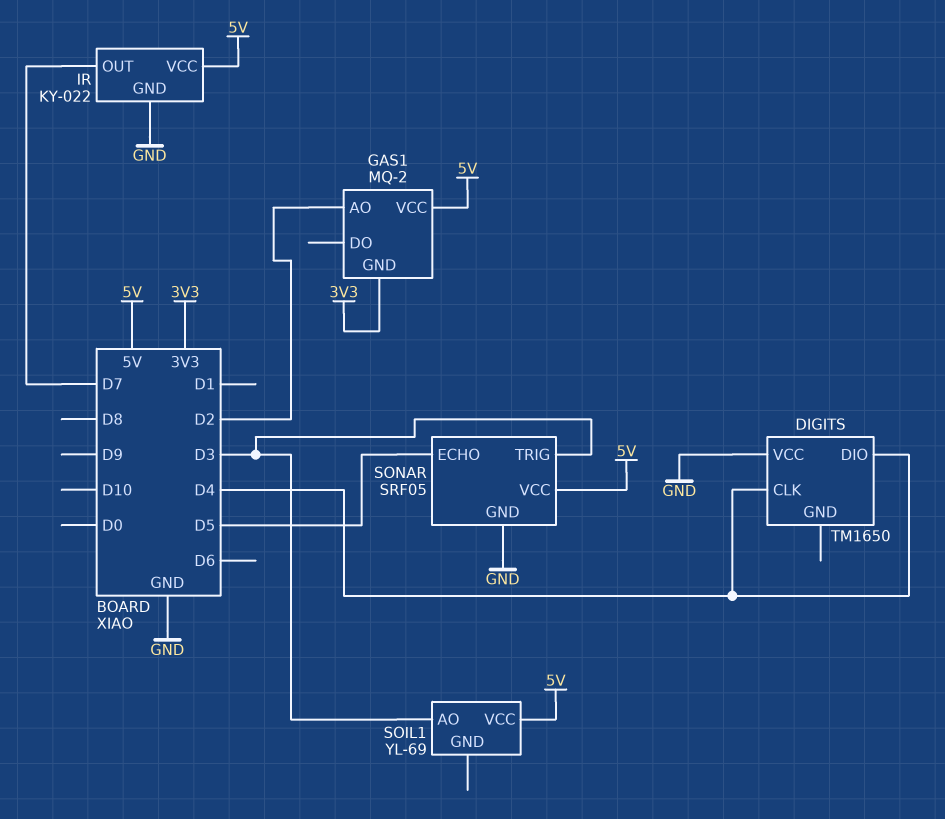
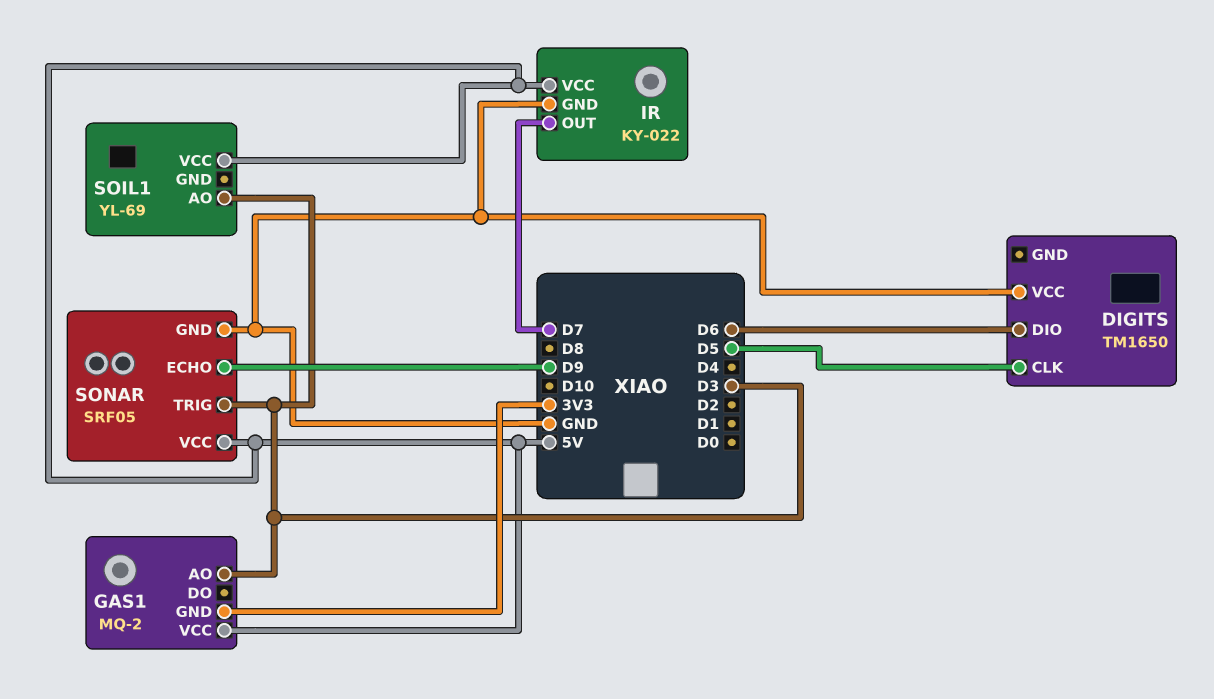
DIGITS pin CLK: D4 -> D5
DIGITS pin DIO: D4 -> D6
GAS1 pin AO: D2 -> D3
SONAR pin ECHO: D5 -> D9

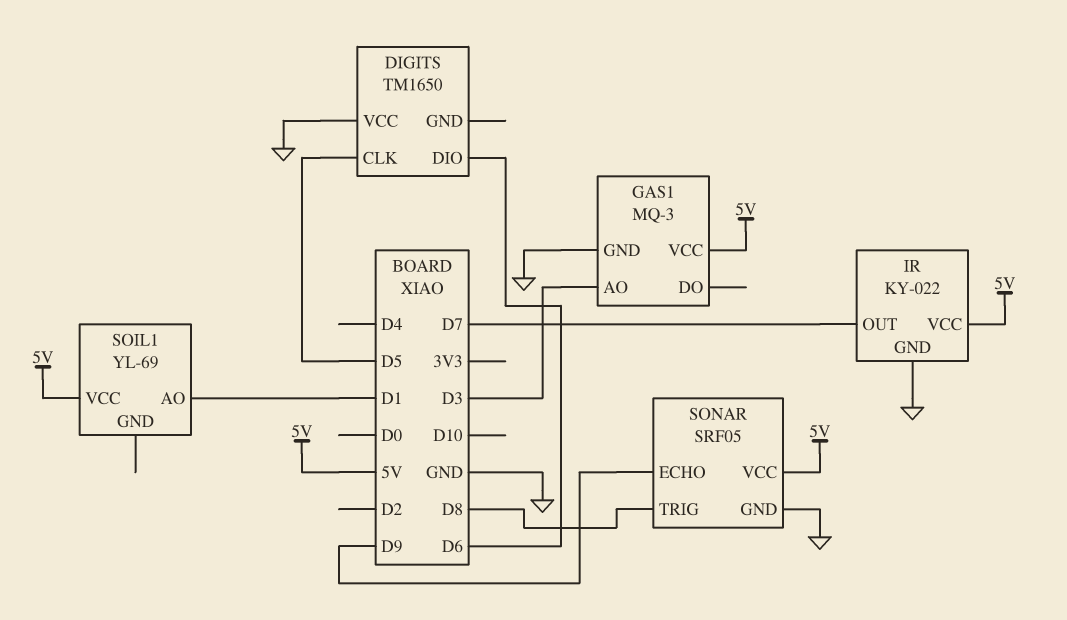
GAS1: MQ-2 -> MQ-3
GAS1 pin GND: 3V3 -> GND
SOIL1 pin AO: D3 -> D1
SONAR pin TRIG: D3 -> D8

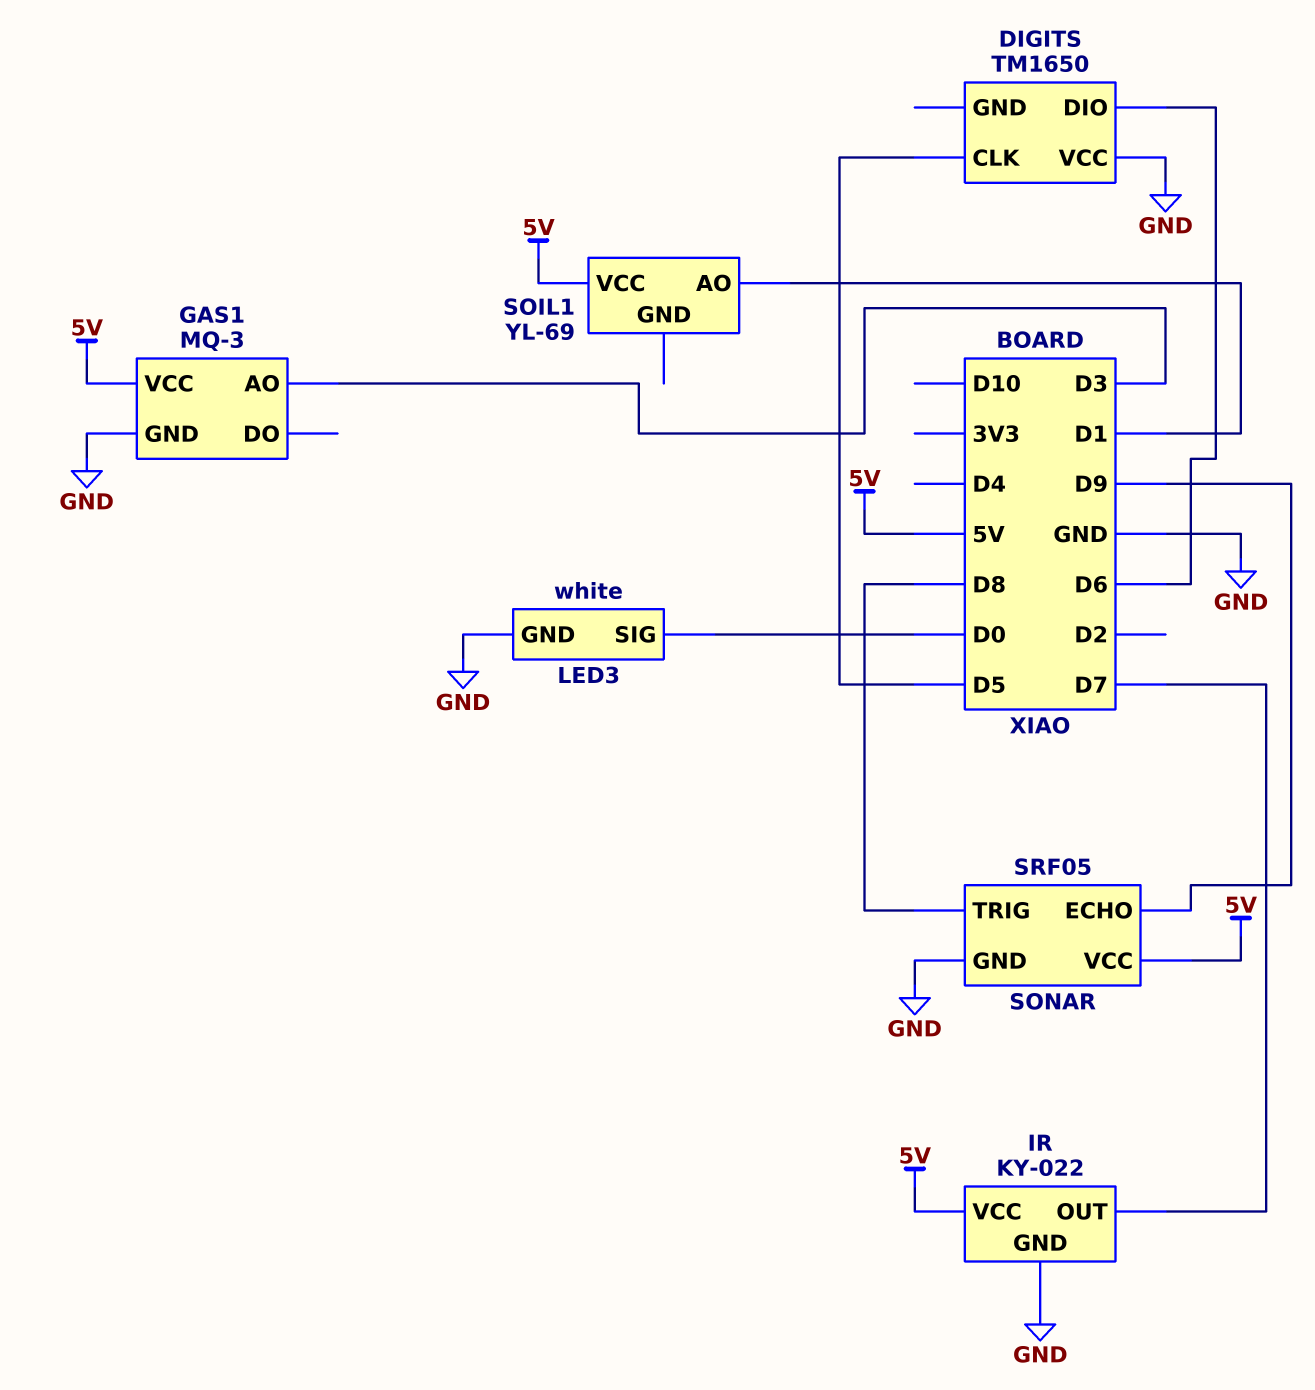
LED3: none -> white
LED3 pin GND: none -> GND
LED3 pin SIG: none -> D0

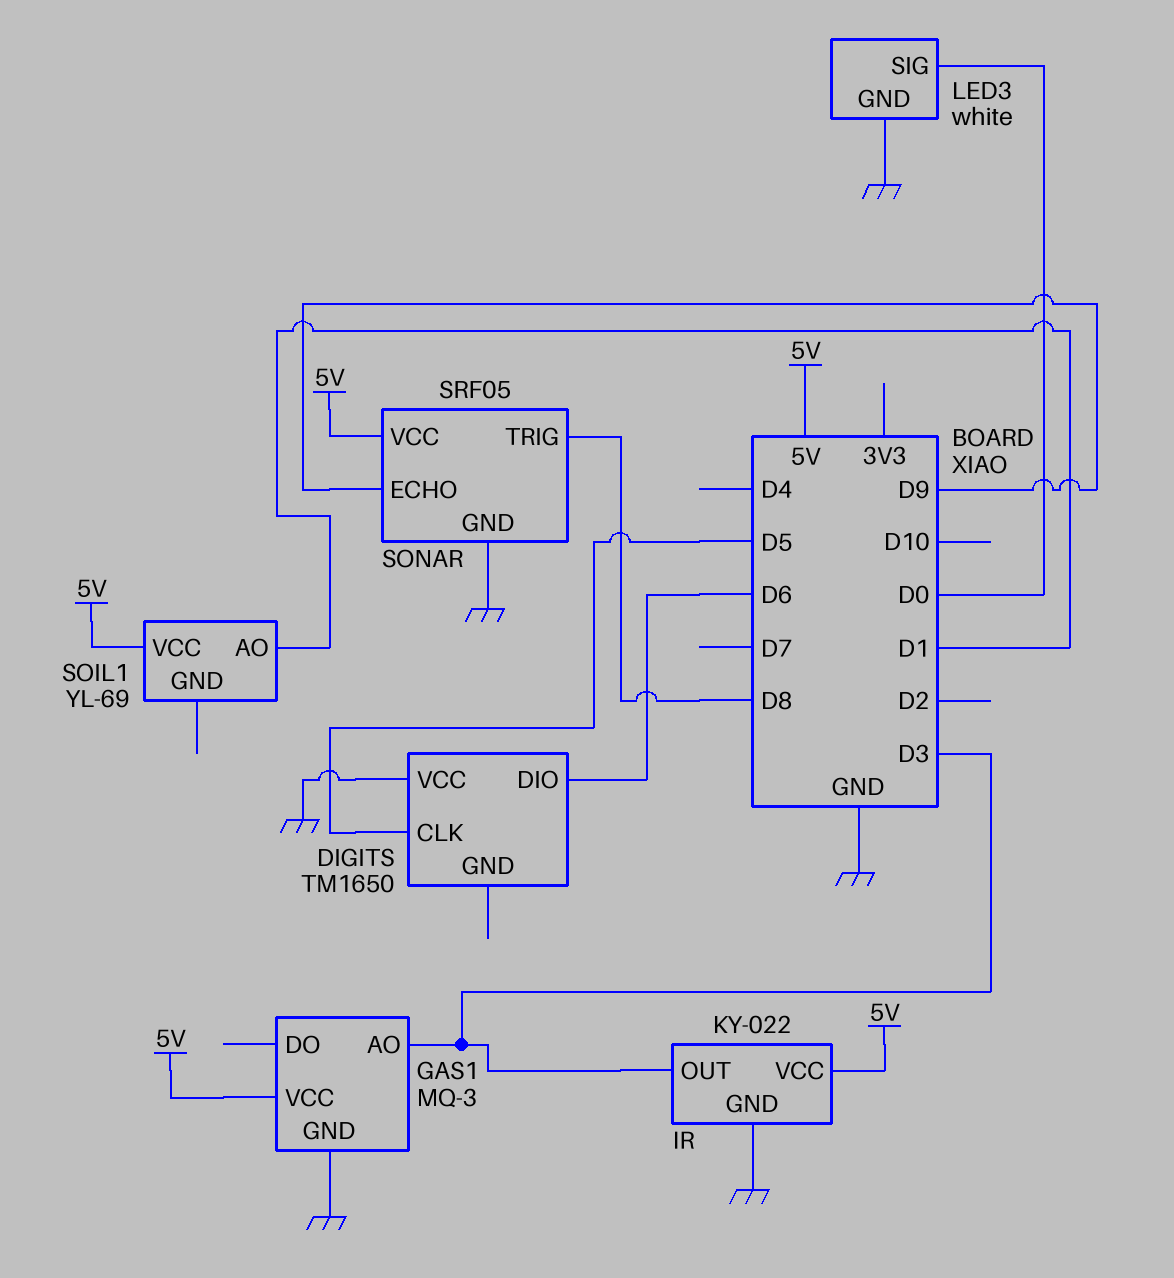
IR pin OUT: D7 -> D3

